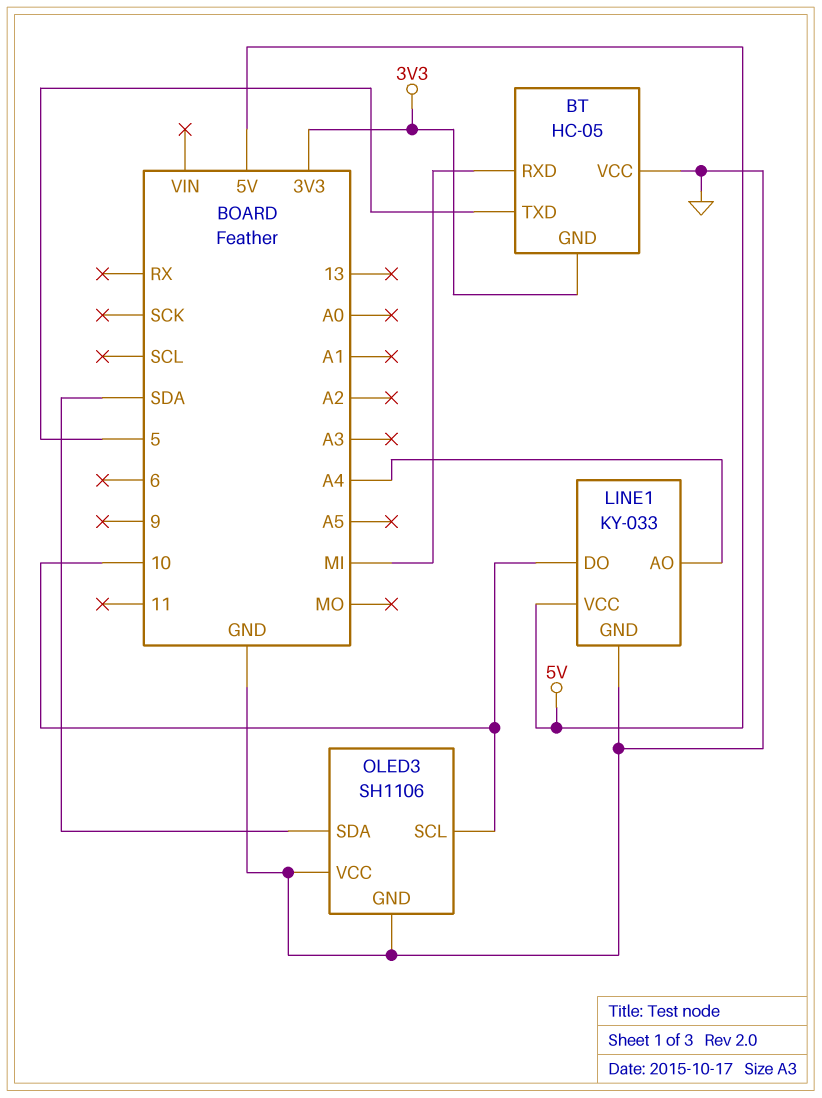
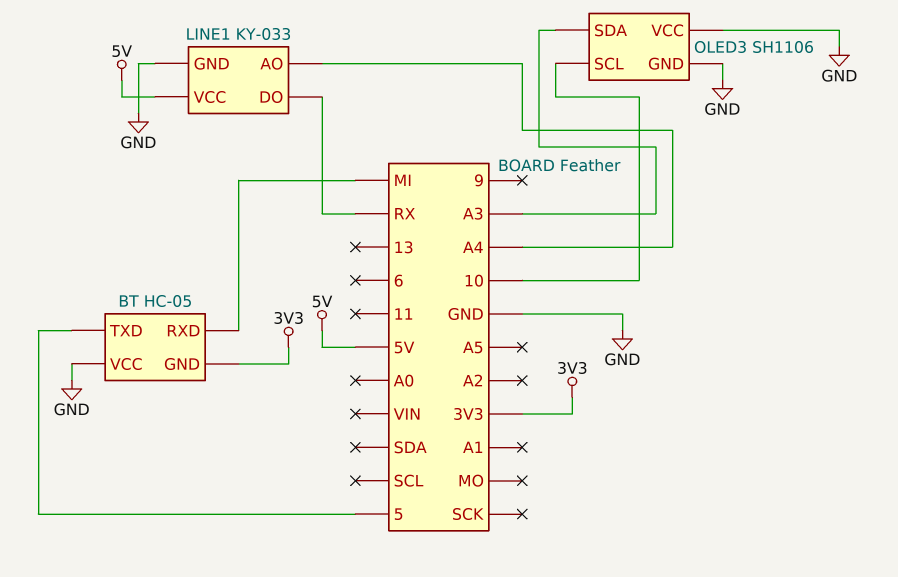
LINE1 pin DO: 10 -> RX
OLED3 pin SDA: SDA -> A3

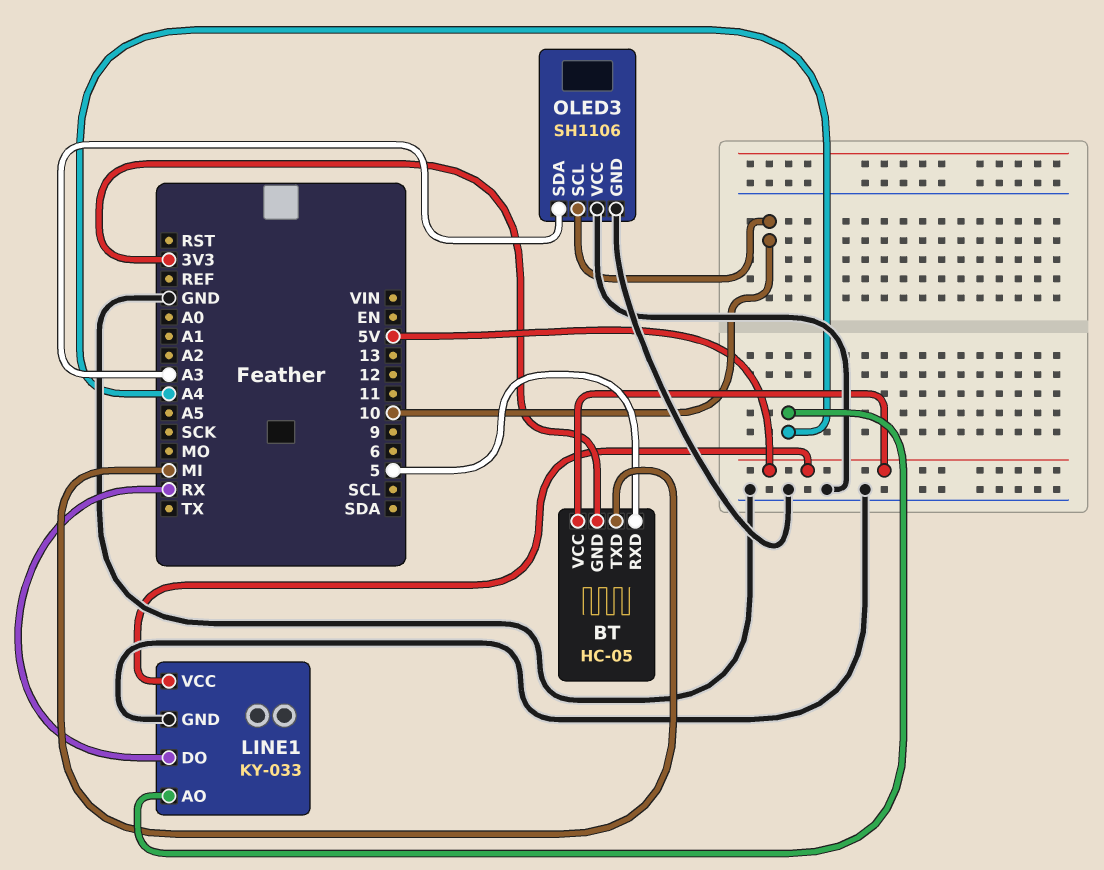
BT pin RXD: MI -> 5
BT pin TXD: 5 -> MI
BT pin VCC: GND -> 5V

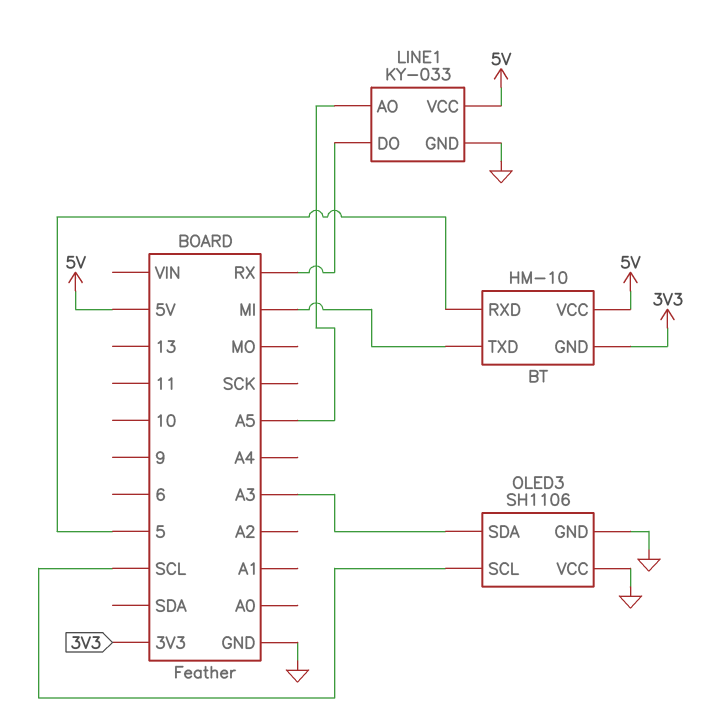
BT: HC-05 -> HM-10
LINE1 pin AO: A4 -> A5
OLED3 pin SCL: 10 -> SCL

